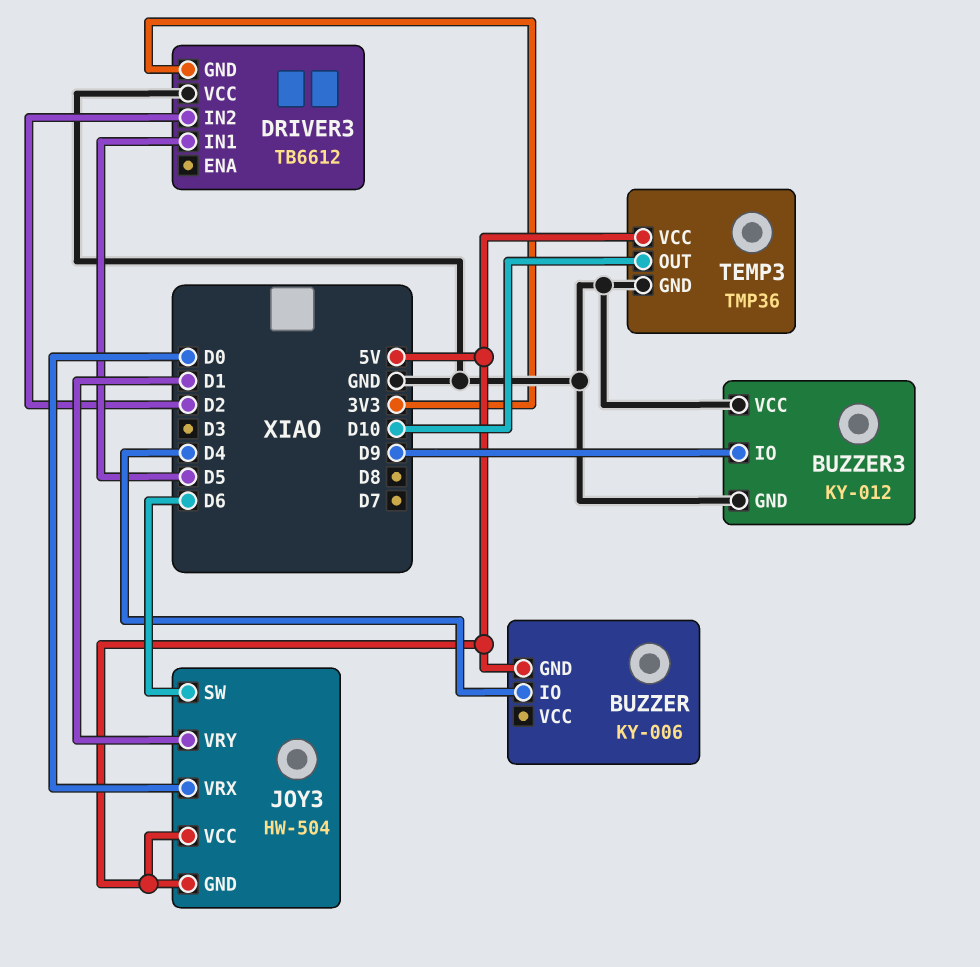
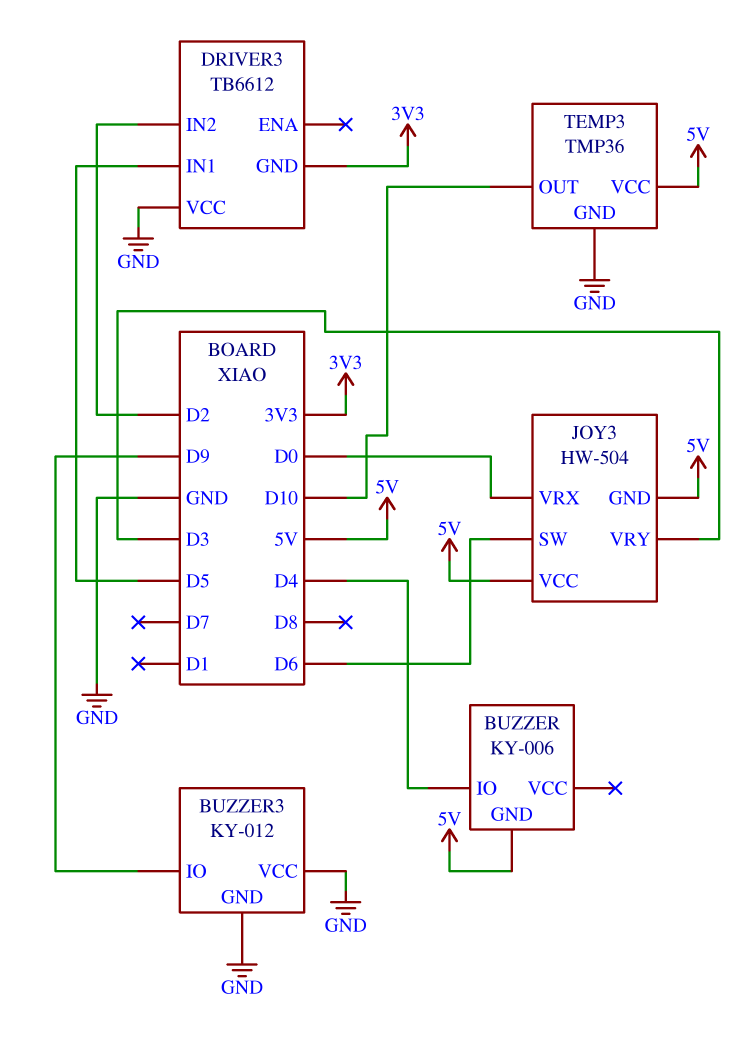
JOY3 pin VRY: D1 -> D3

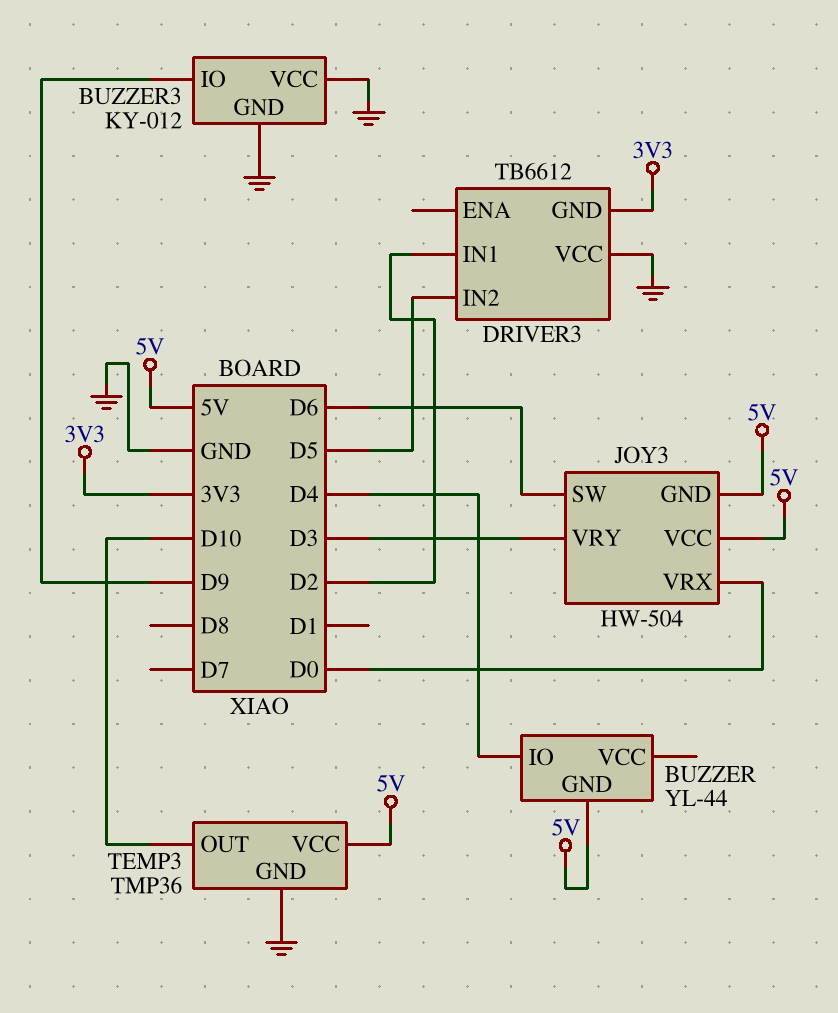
BUZZER: KY-006 -> YL-44
DRIVER3 pin IN1: D5 -> D2
DRIVER3 pin IN2: D2 -> D5

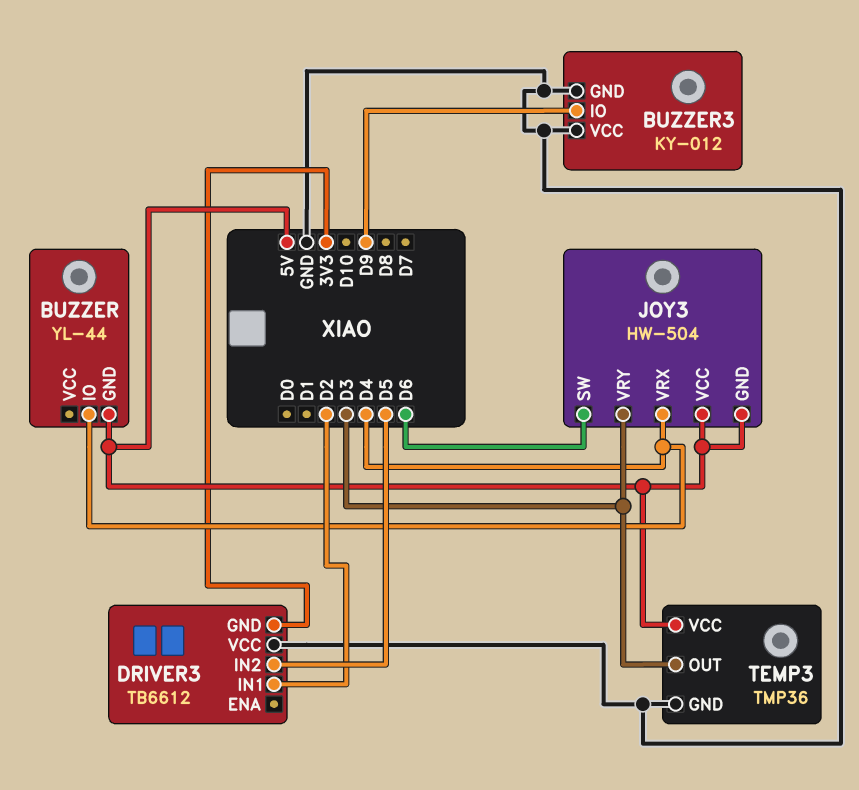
JOY3 pin VRX: D0 -> D4
TEMP3 pin OUT: D10 -> D3

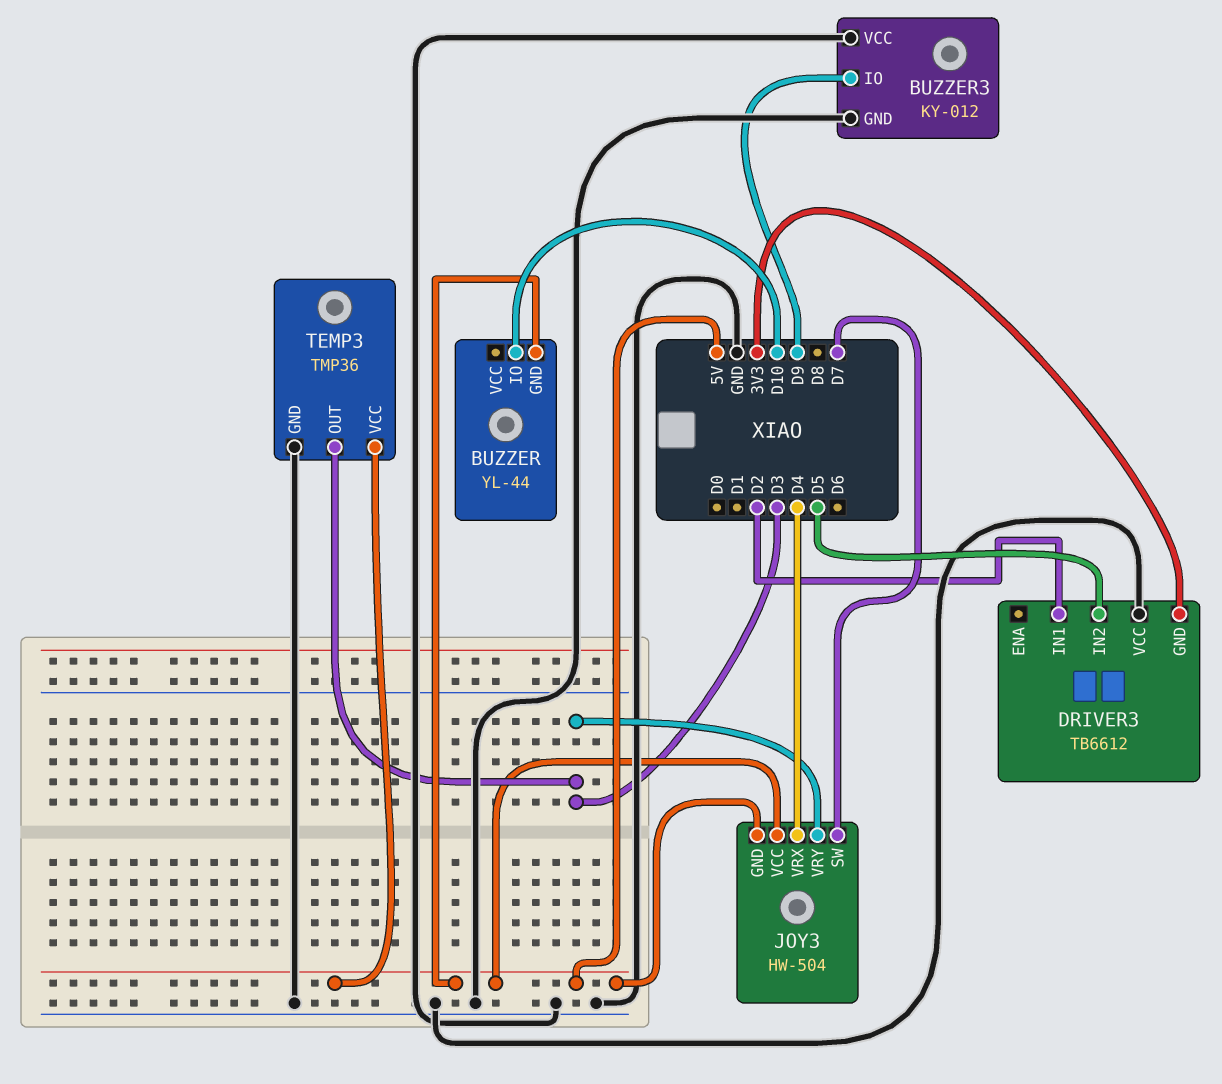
BUZZER pin IO: D4 -> D10
JOY3 pin SW: D6 -> D7

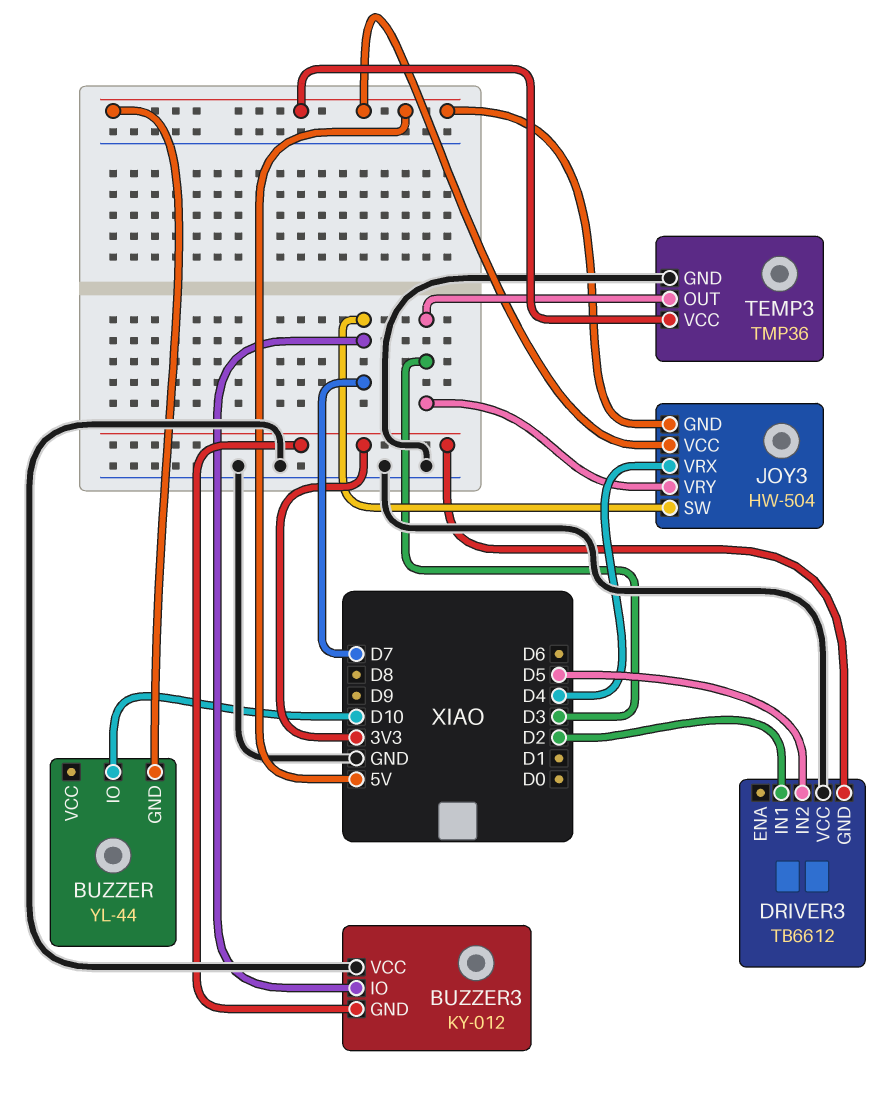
BUZZER3 pin GND: GND -> 3V3
BUZZER3 pin IO: D9 -> D7

